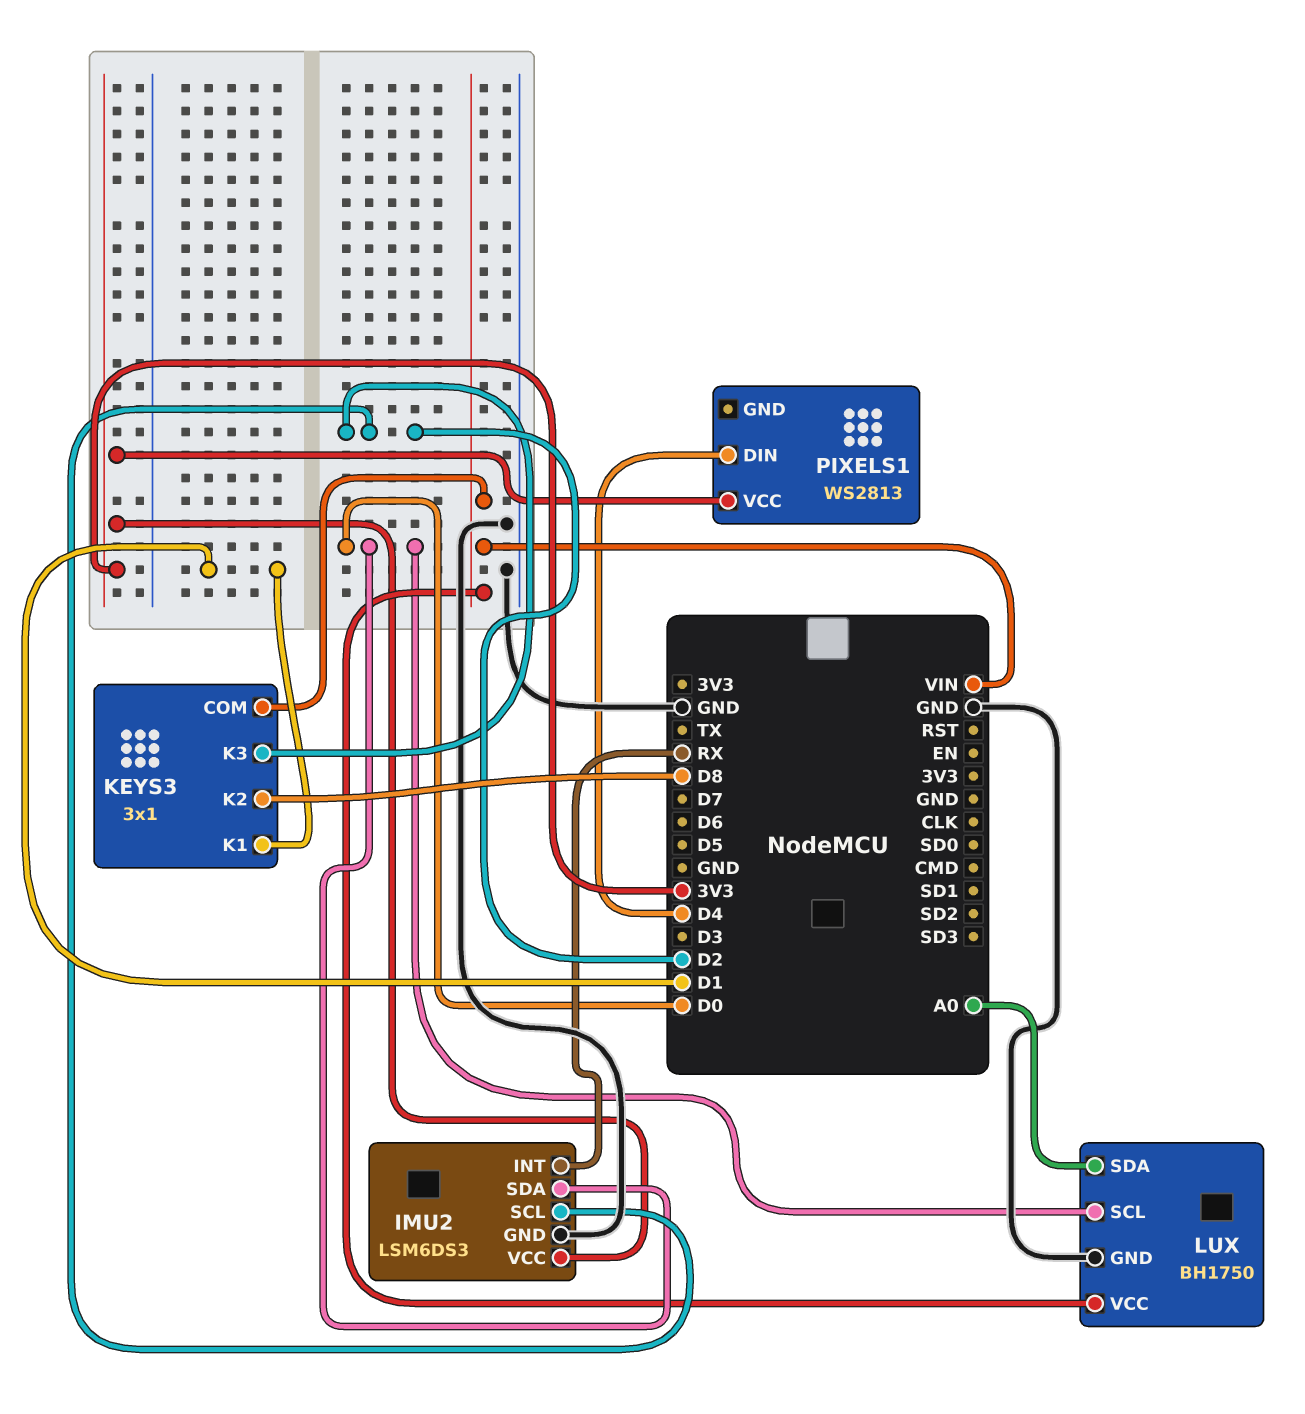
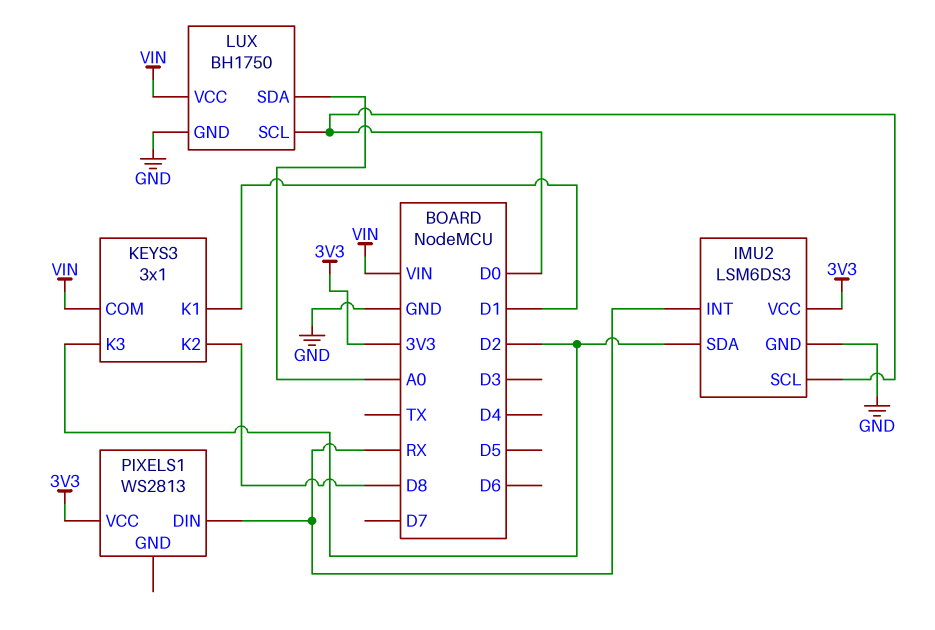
IMU2 pin SCL: D2 -> D0
IMU2 pin SDA: D0 -> D2
PIXELS1 pin DIN: D4 -> RX

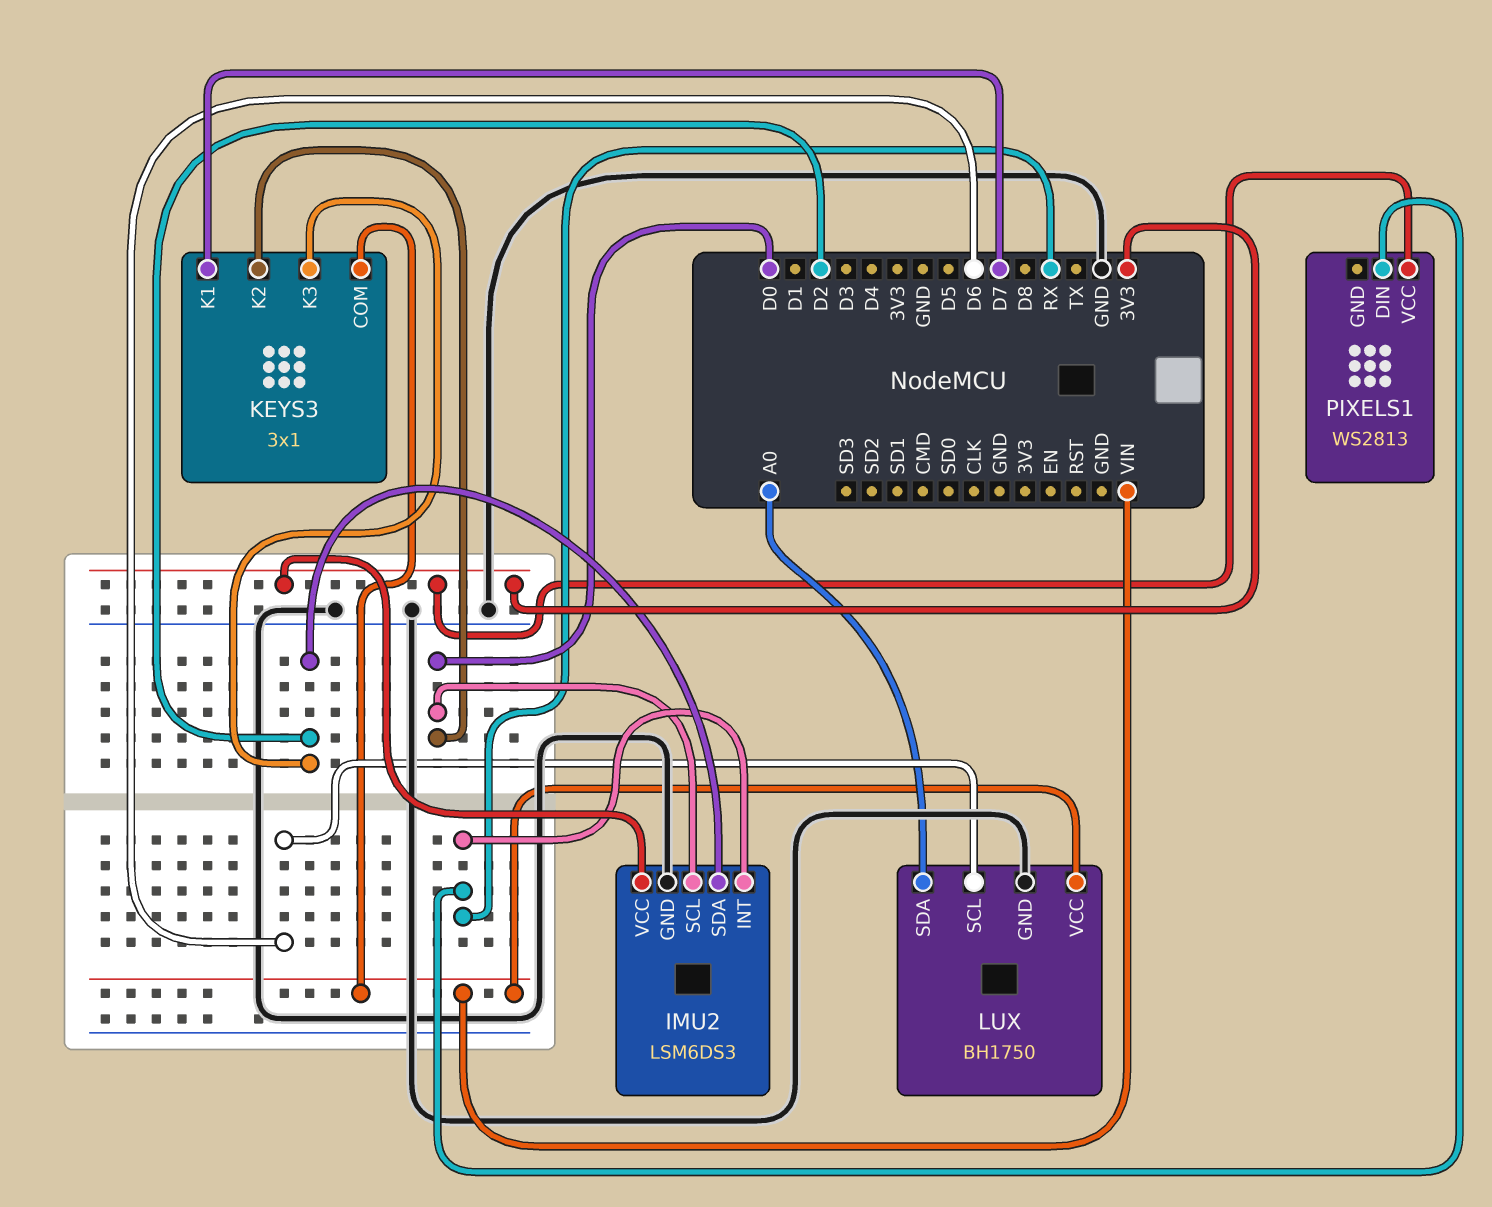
KEYS3 pin K1: D1 -> D7
KEYS3 pin K2: D8 -> D0
LUX pin SCL: D0 -> D6

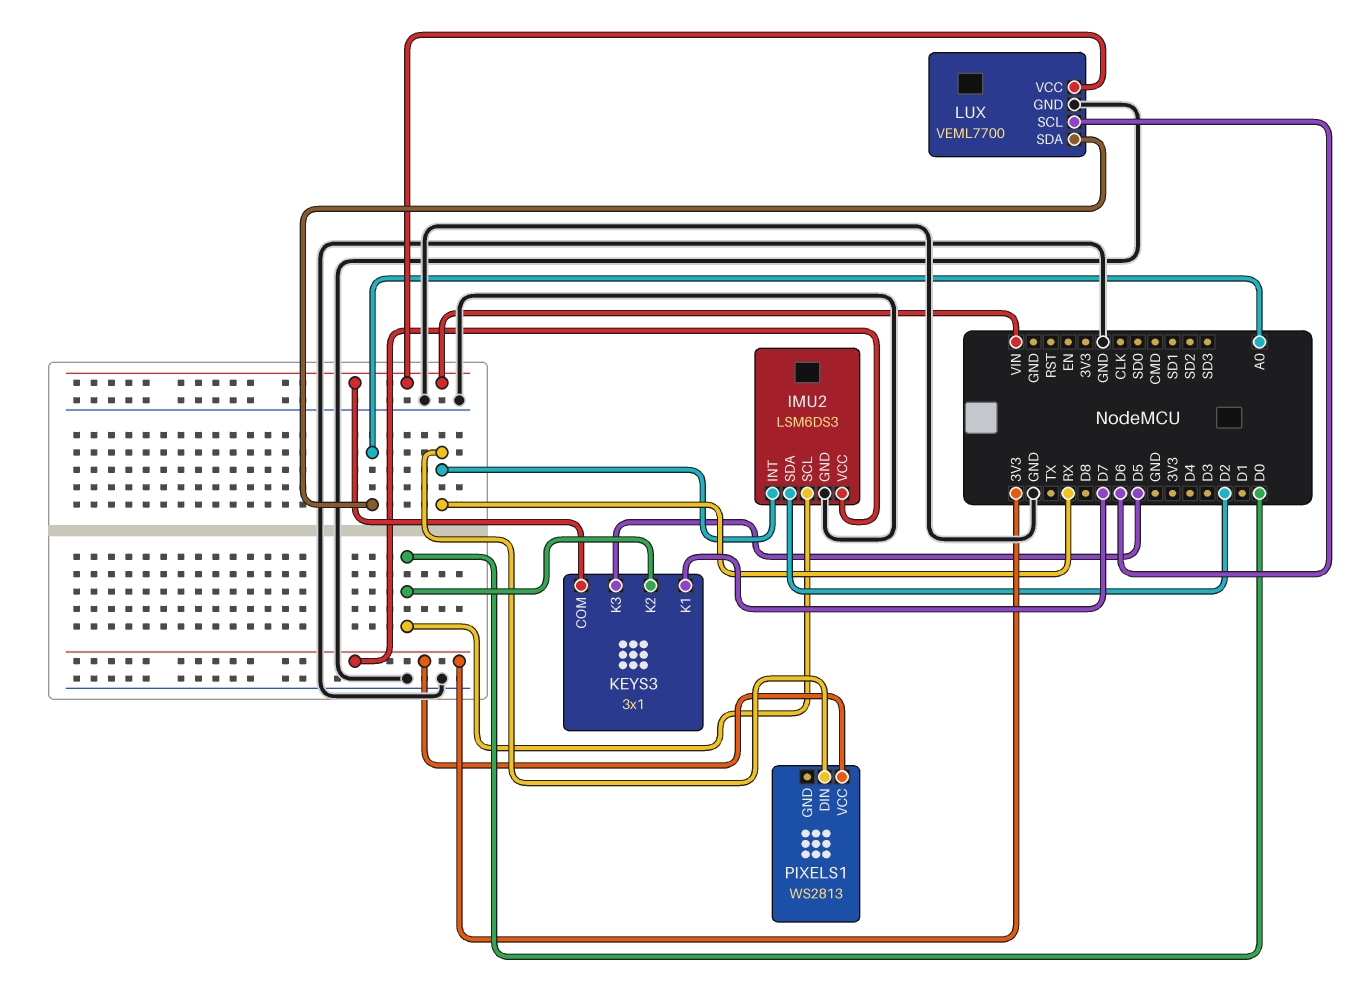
KEYS3 pin K3: D2 -> D5
LUX: BH1750 -> VEML7700

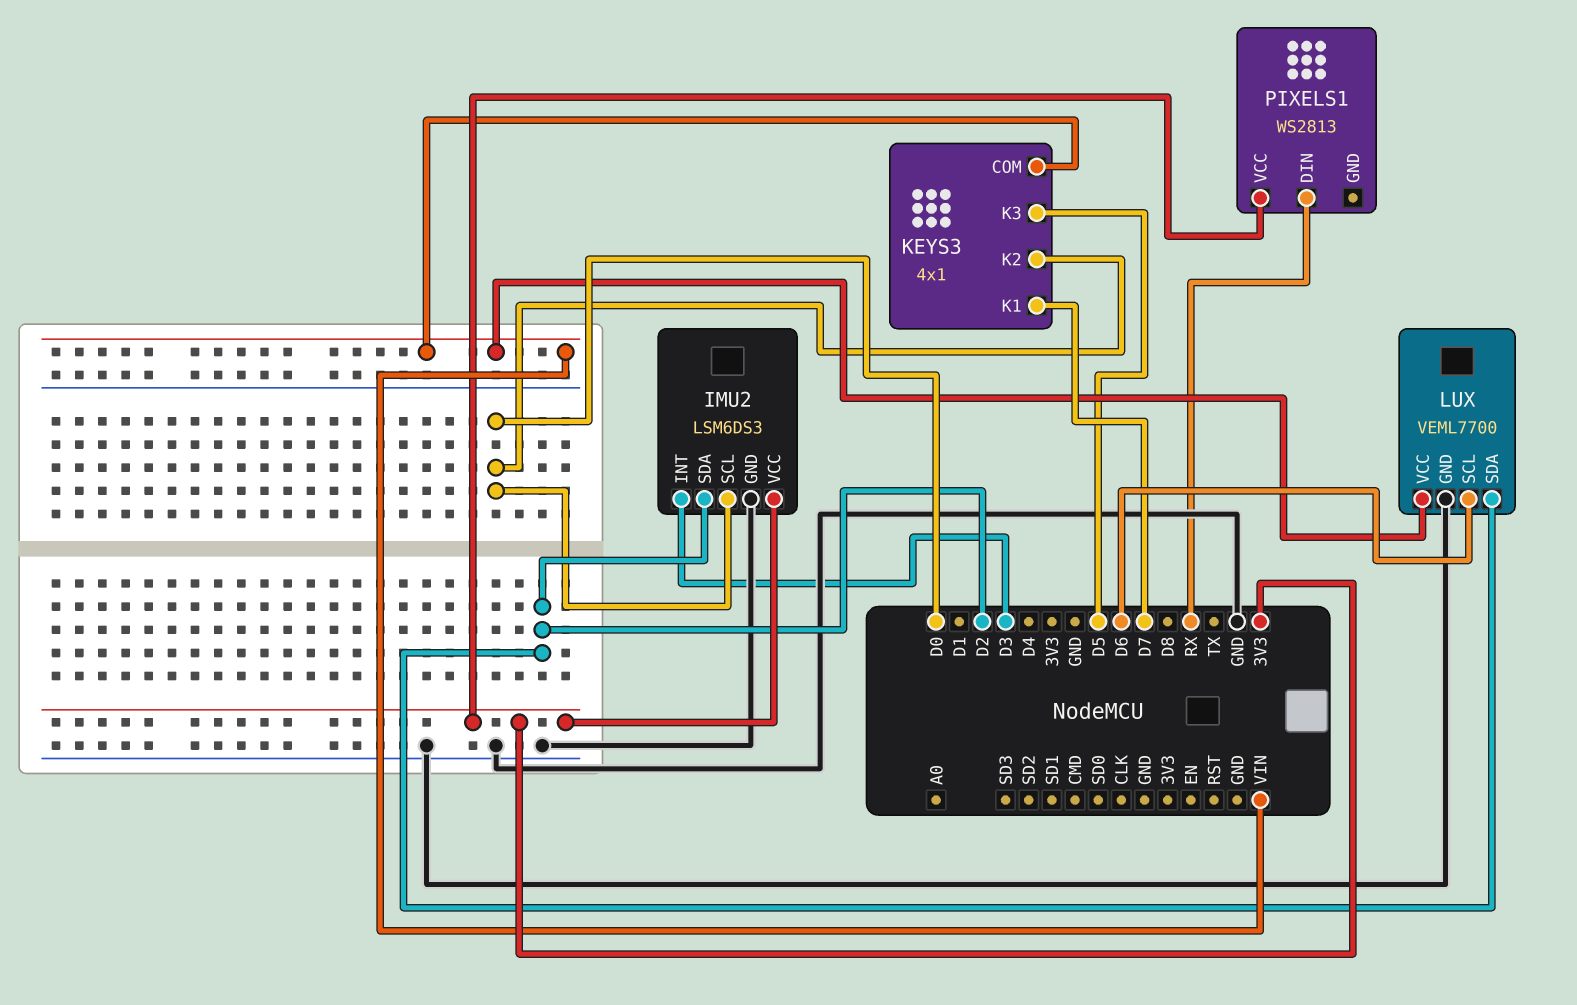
IMU2 pin INT: RX -> D3
KEYS3: 3x1 -> 4x1
LUX pin SDA: A0 -> D2

